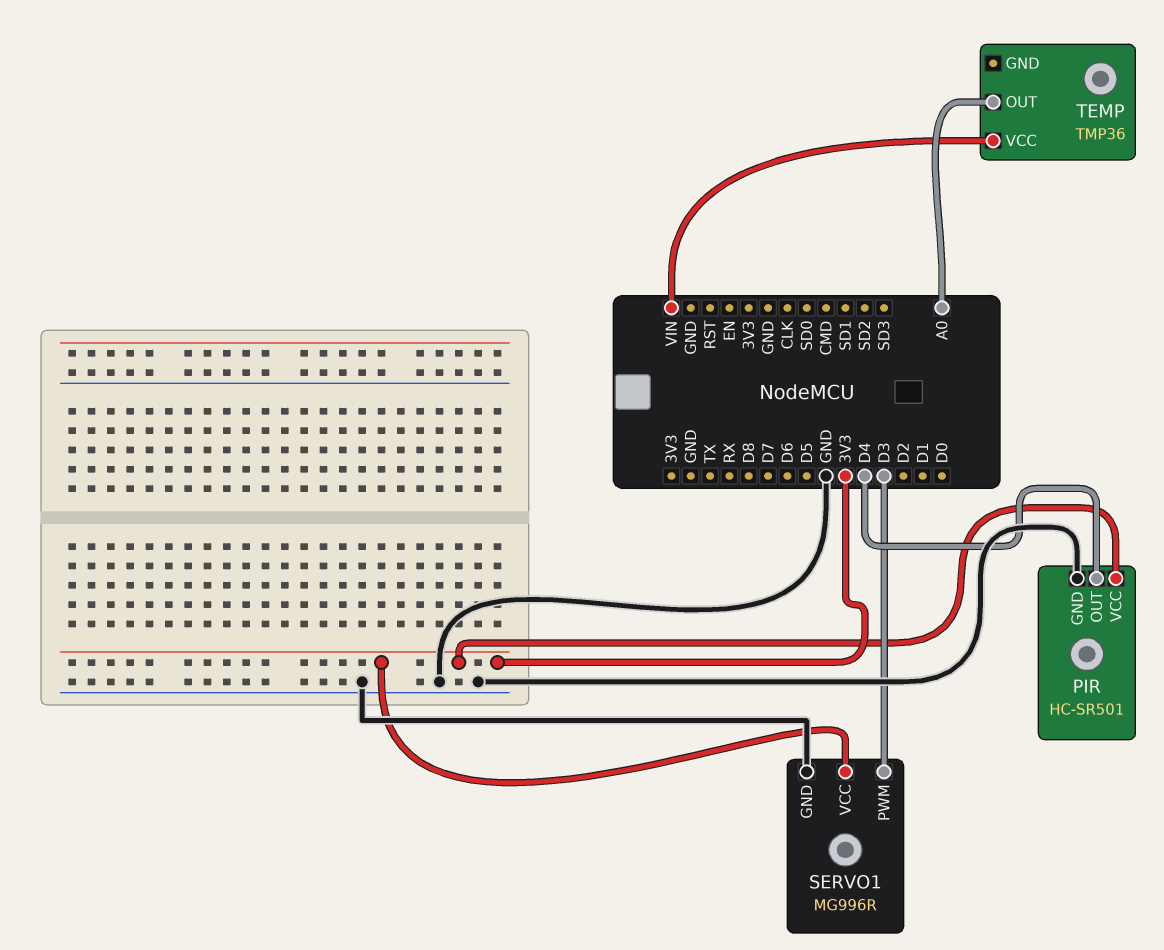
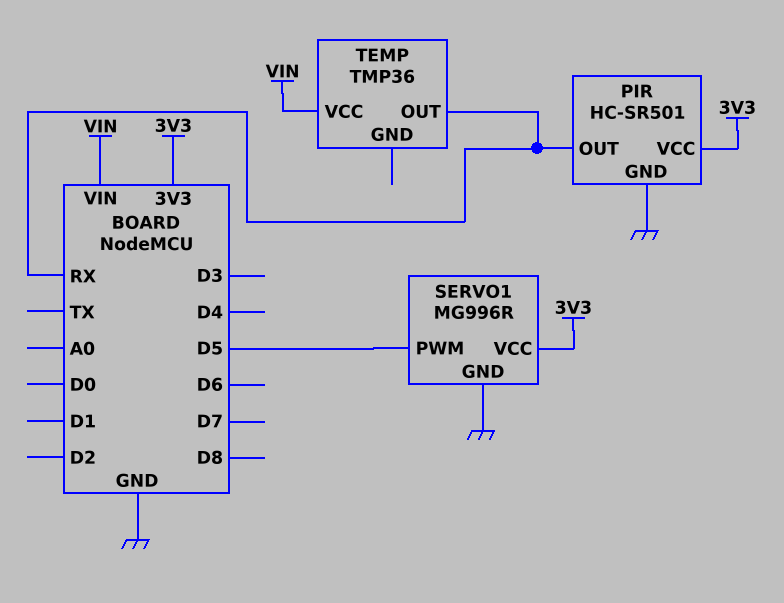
PIR pin OUT: D4 -> RX
SERVO1 pin PWM: D3 -> D5
TEMP pin OUT: A0 -> RX

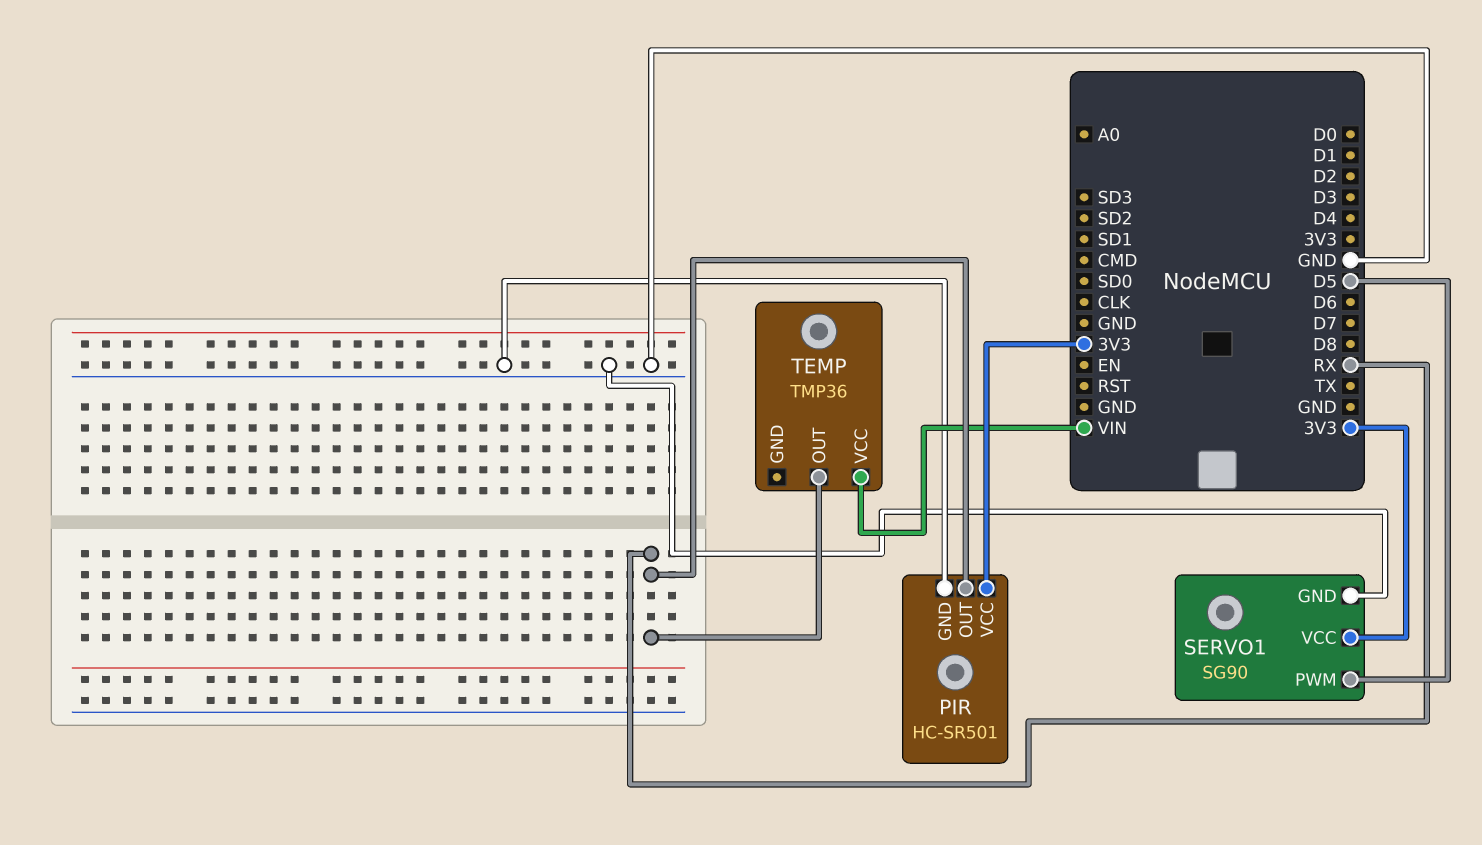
SERVO1: MG996R -> SG90

